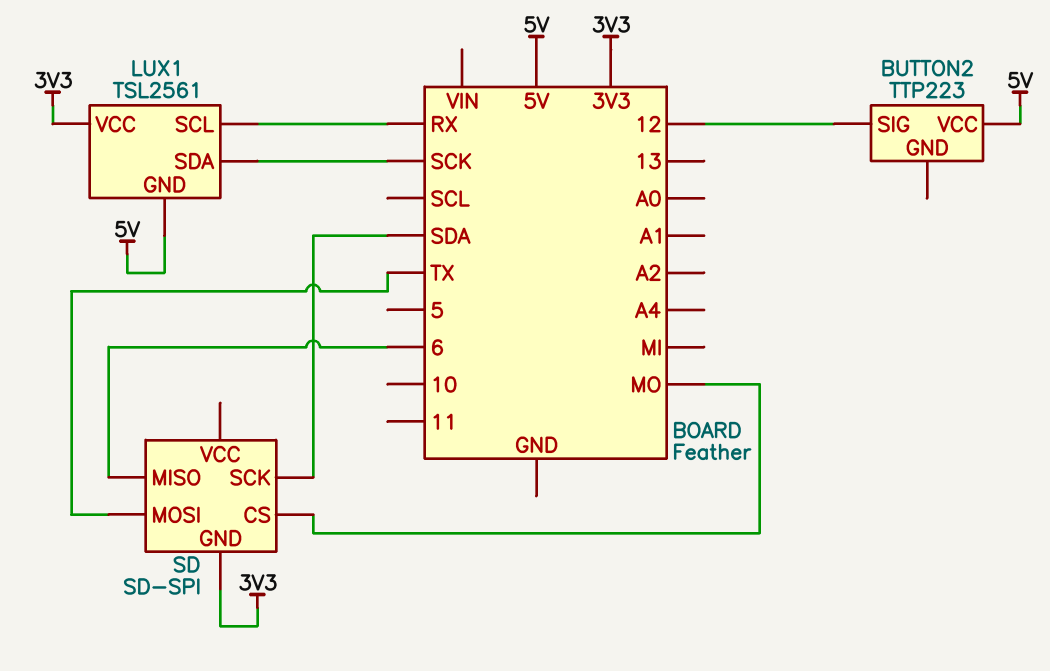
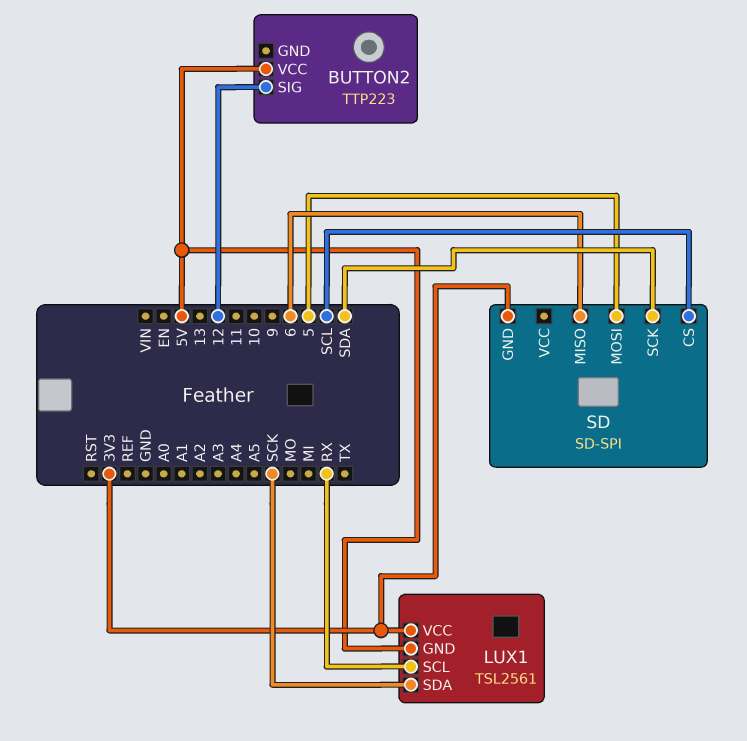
SD pin CS: MO -> SCL
SD pin MOSI: TX -> 5

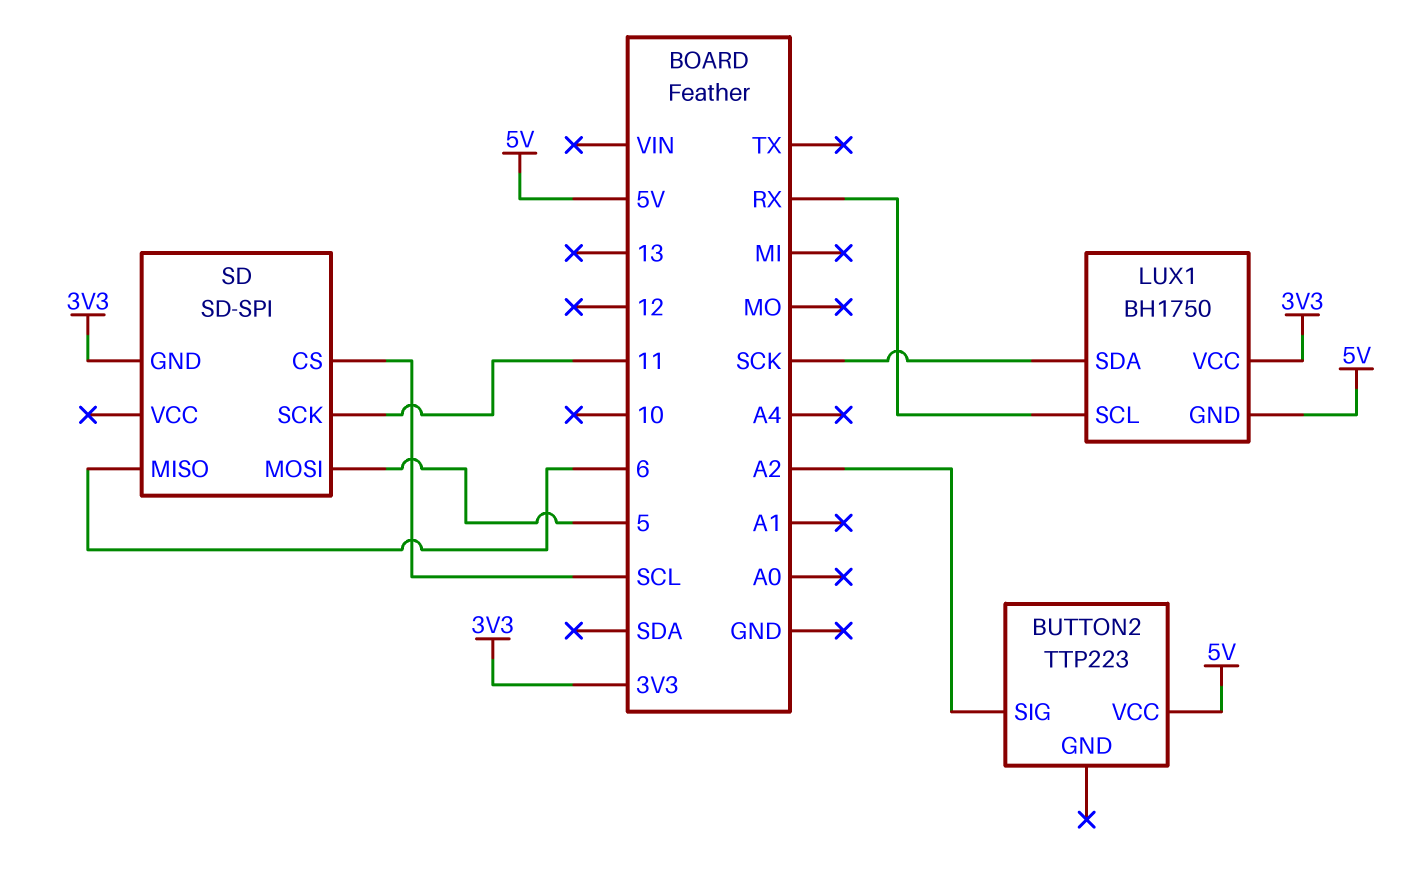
BUTTON2 pin SIG: 12 -> A2
LUX1: TSL2561 -> BH1750
SD pin SCK: SDA -> 11

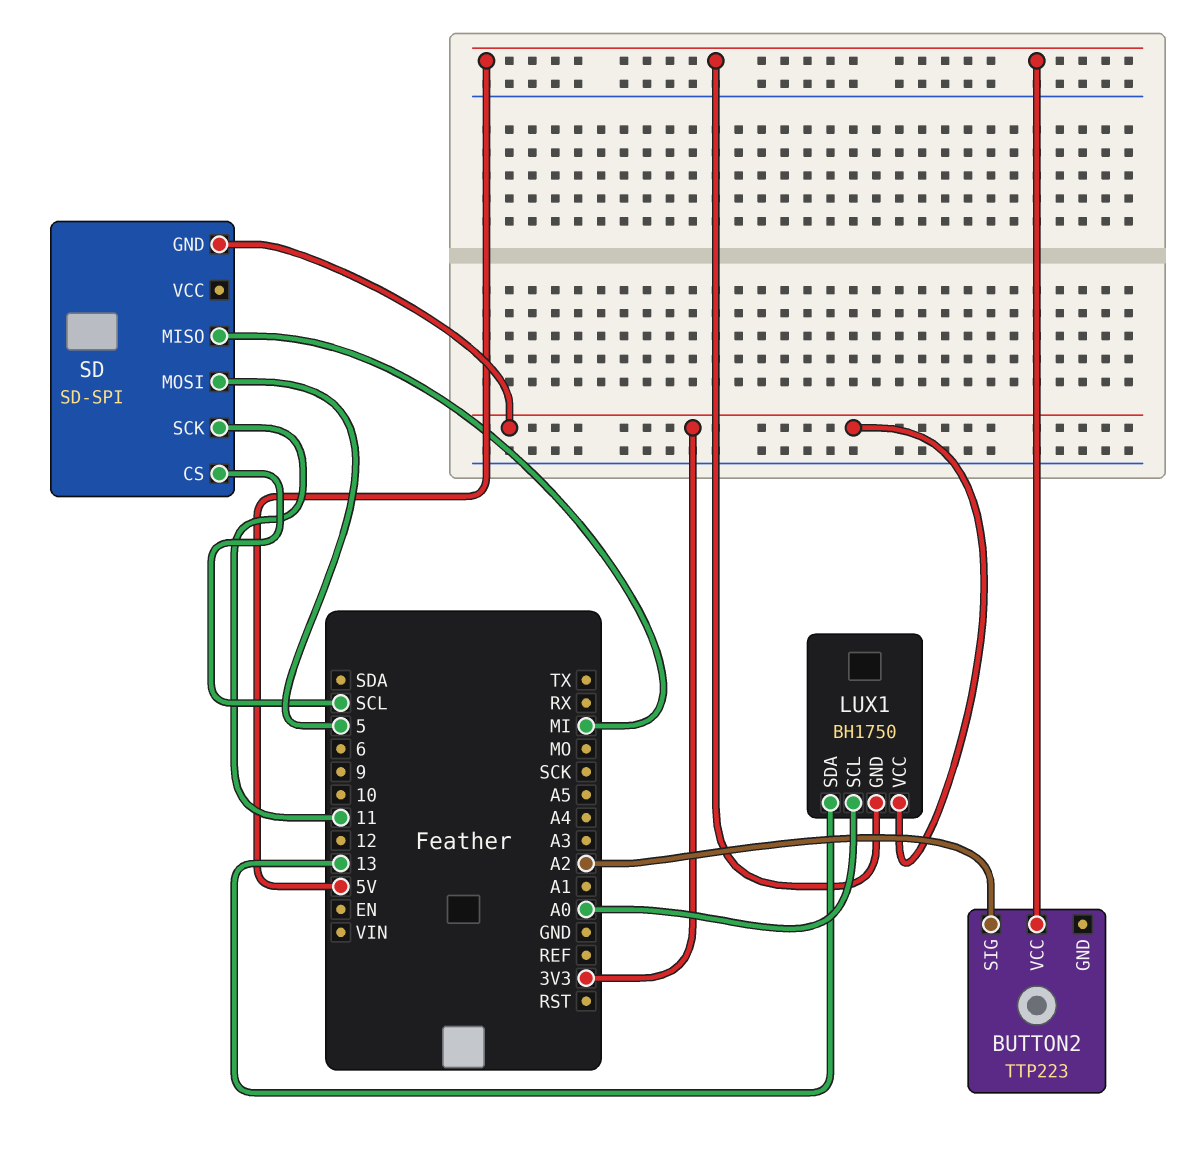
LUX1 pin SCL: RX -> A0
LUX1 pin SDA: SCK -> 13
SD pin MISO: 6 -> MI

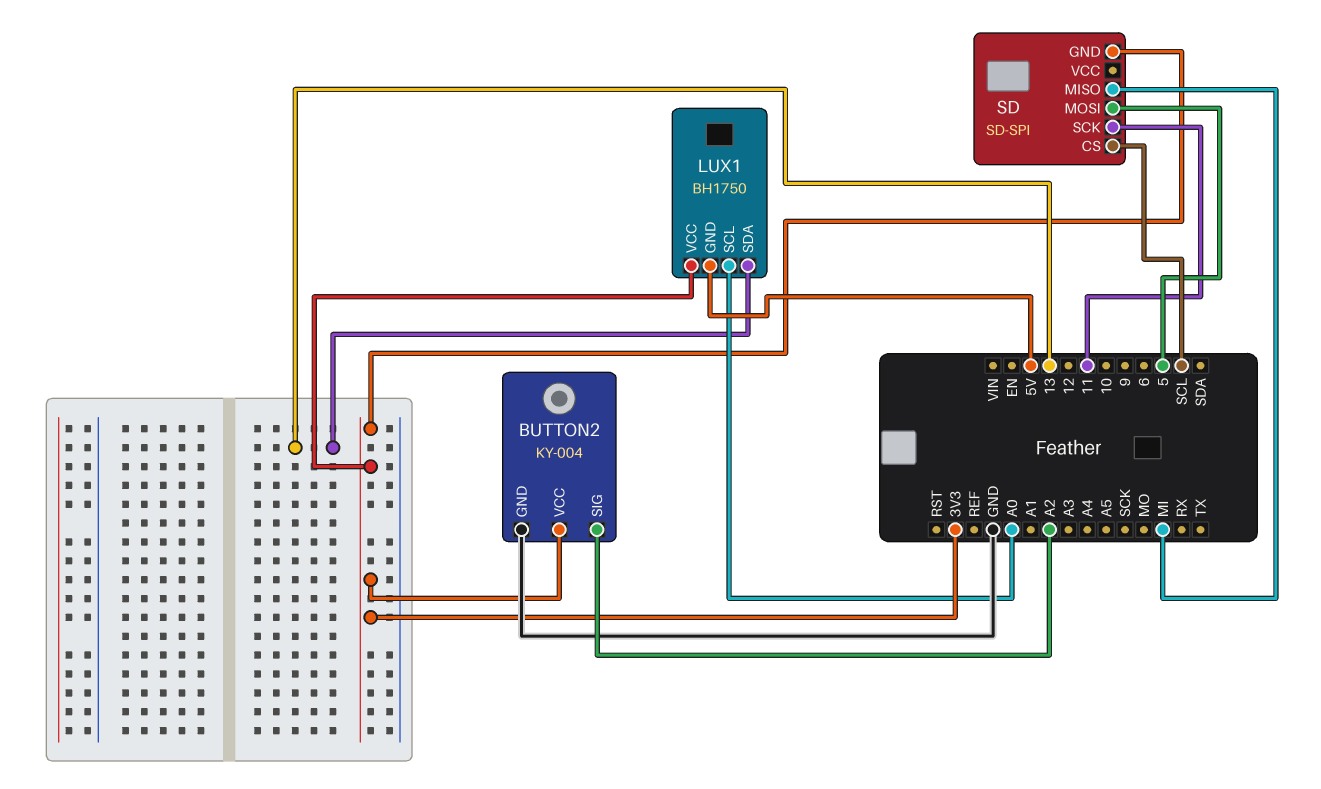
BUTTON2: TTP223 -> KY-004
BUTTON2 pin GND: none -> GND
BUTTON2 pin VCC: 5V -> 3V3

